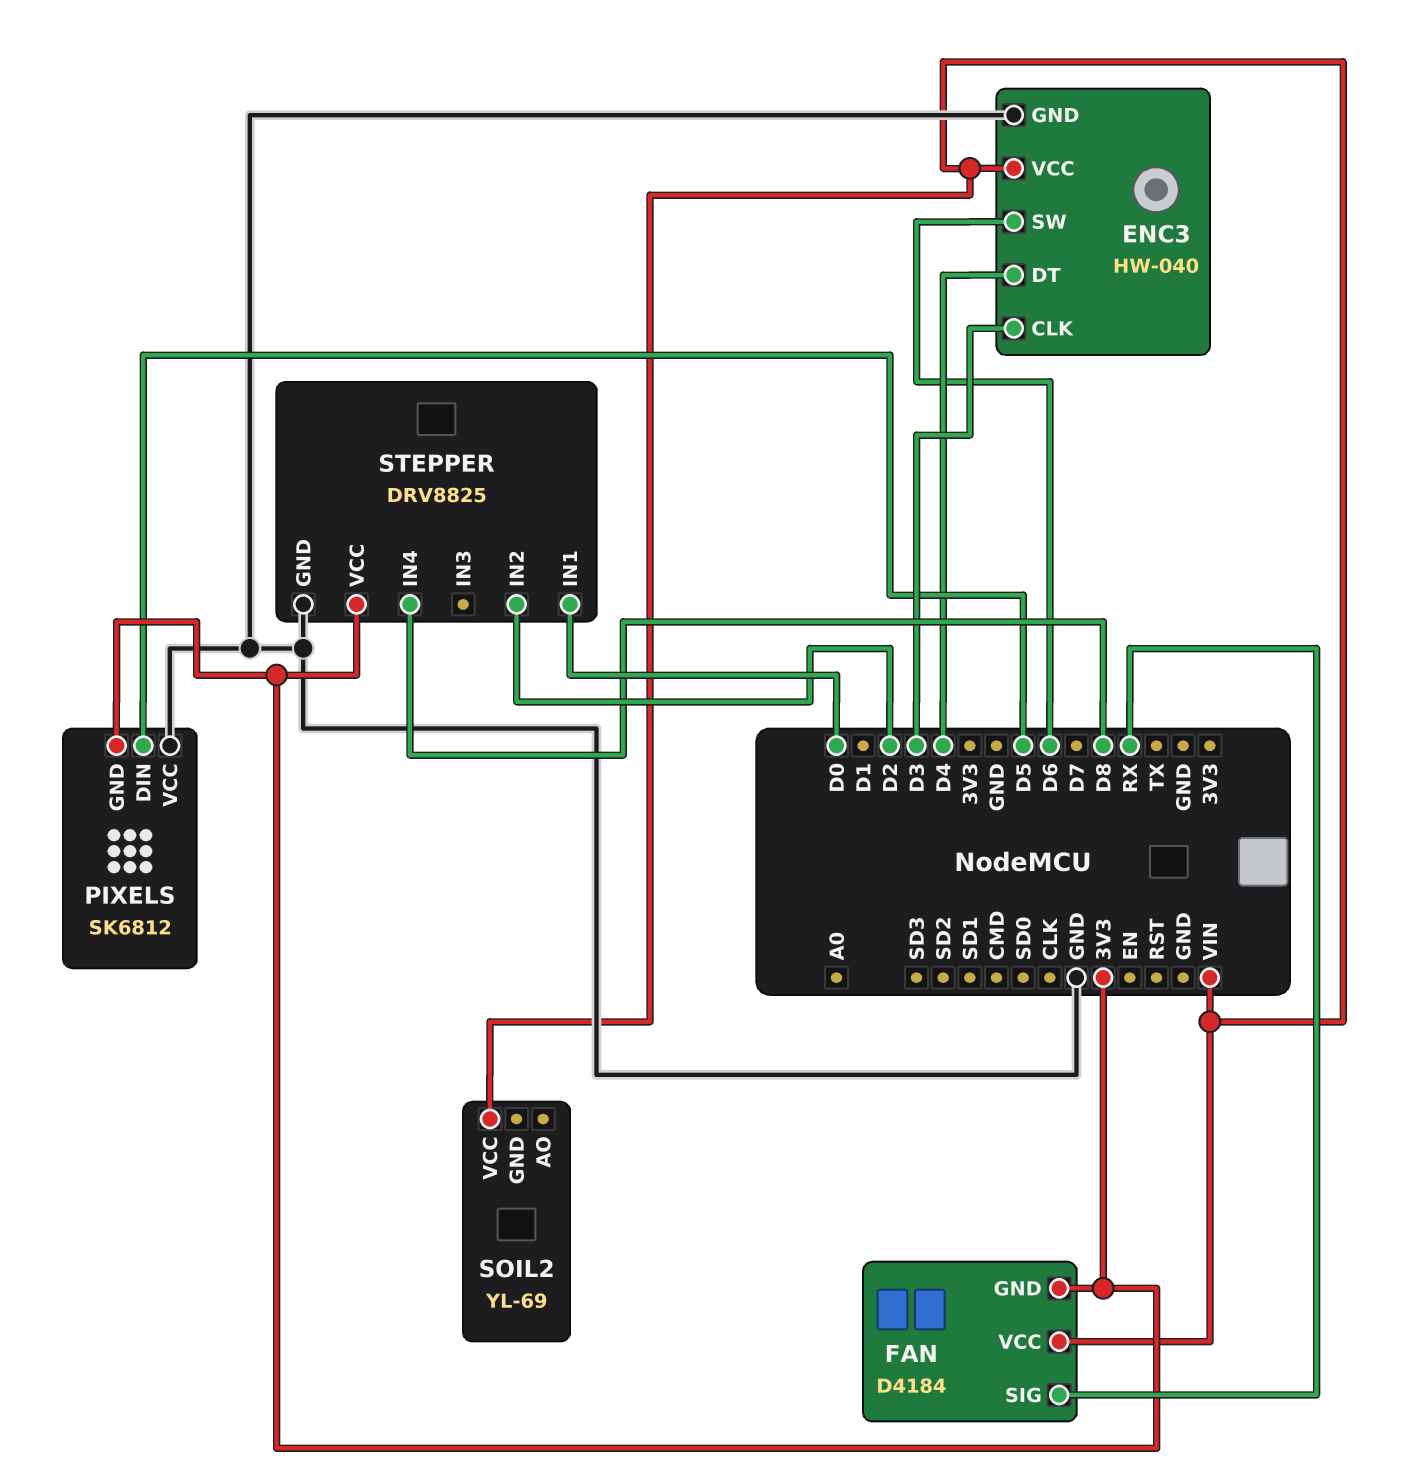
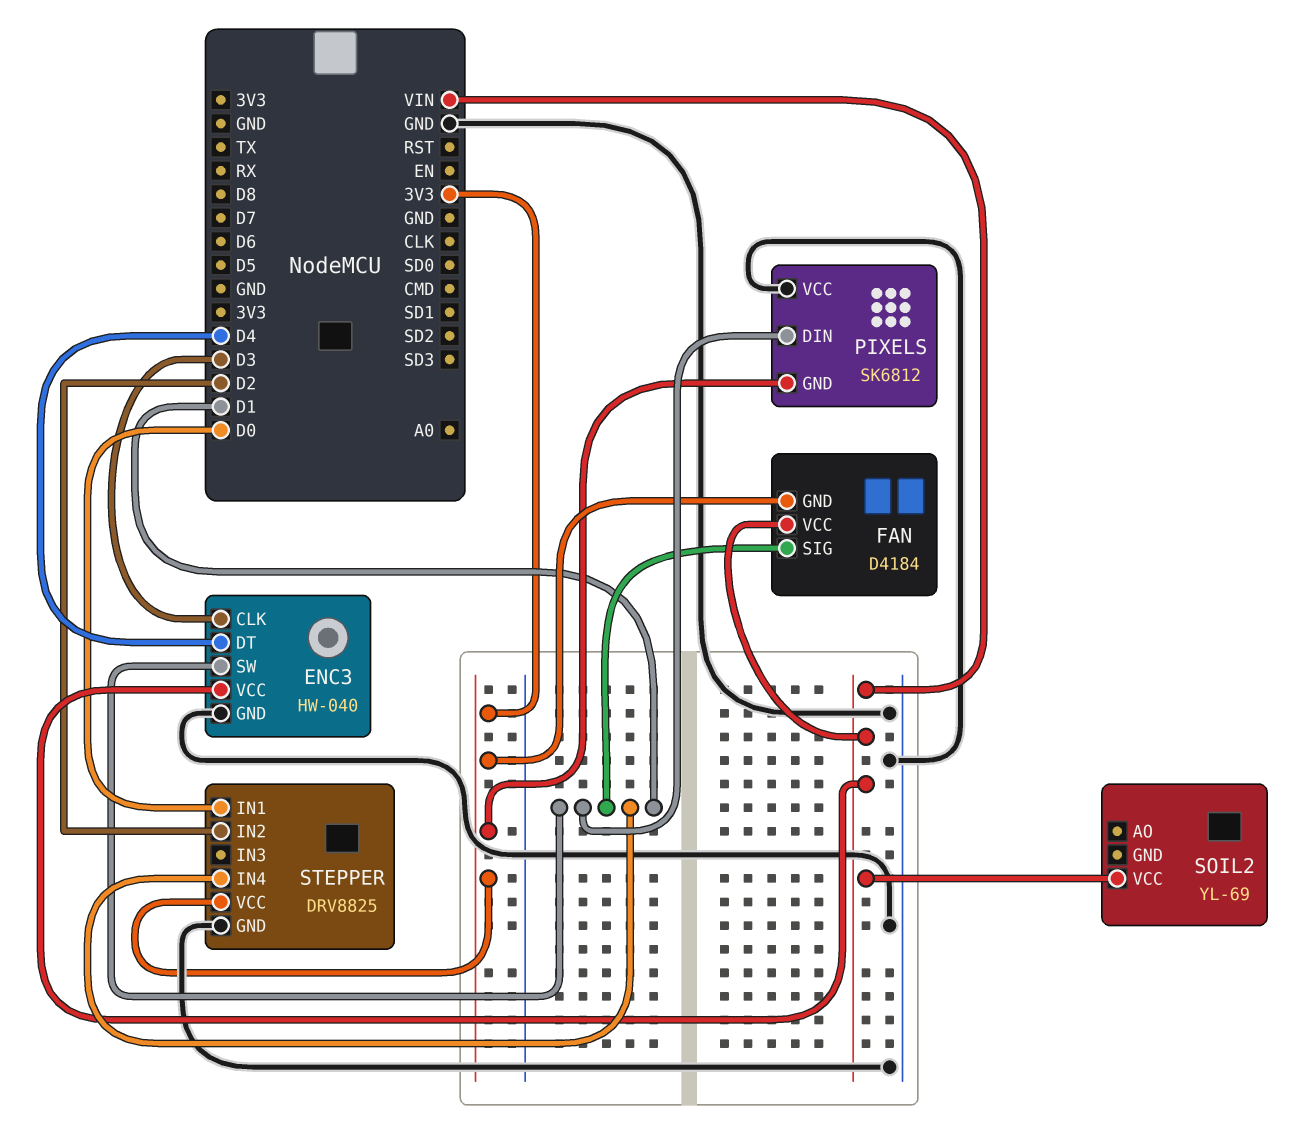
ENC3 pin SW: D6 -> D1
FAN pin SIG: RX -> D1
PIXELS pin DIN: D5 -> D1
STEPPER pin IN4: D8 -> D1

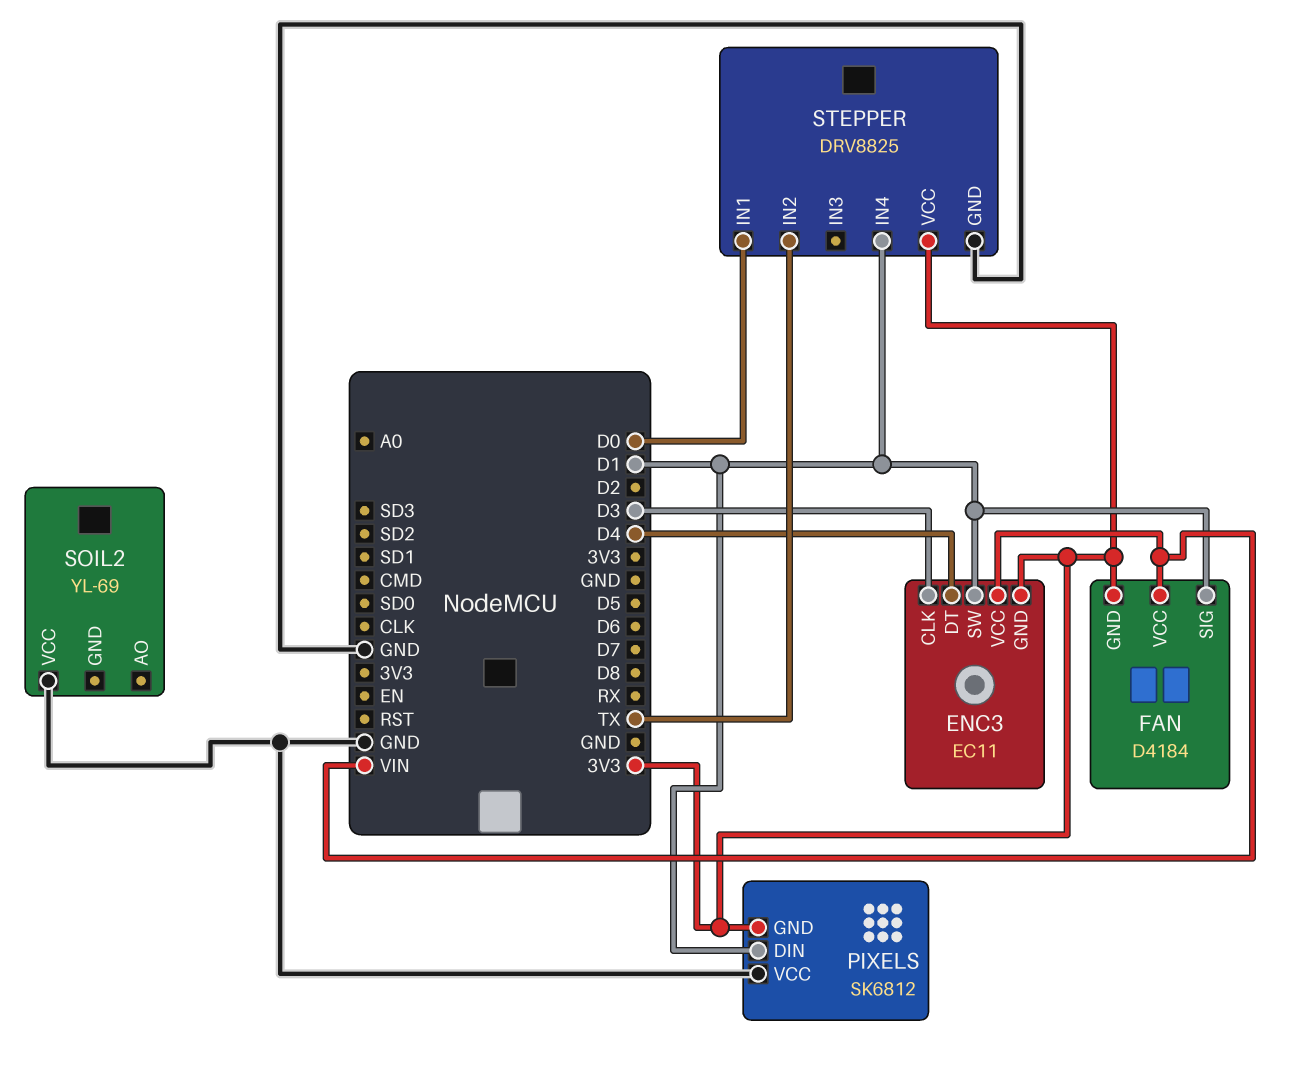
ENC3: HW-040 -> EC11
ENC3 pin GND: GND -> 3V3
SOIL2 pin VCC: VIN -> GND
STEPPER pin IN2: D2 -> TX

